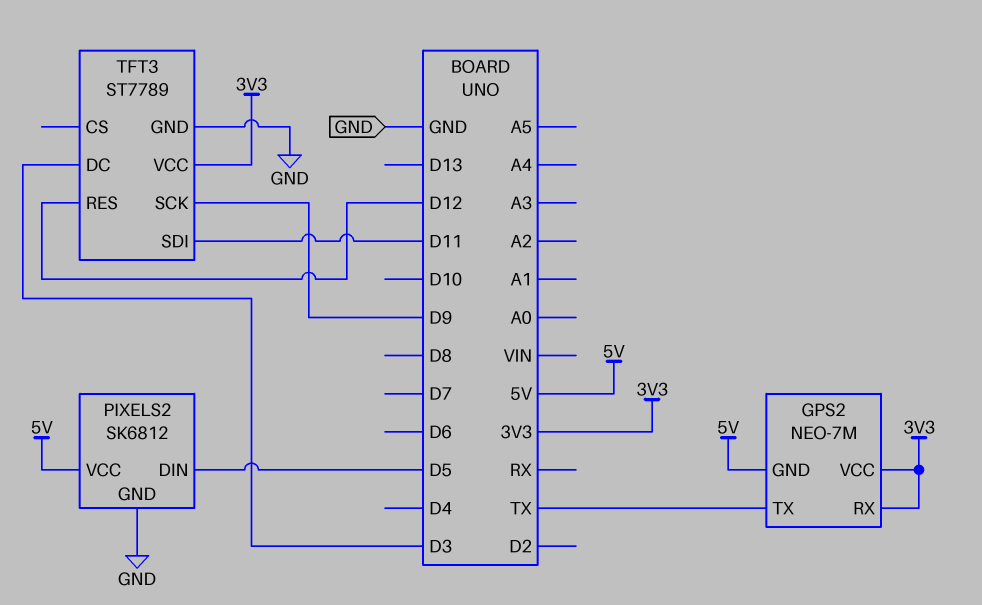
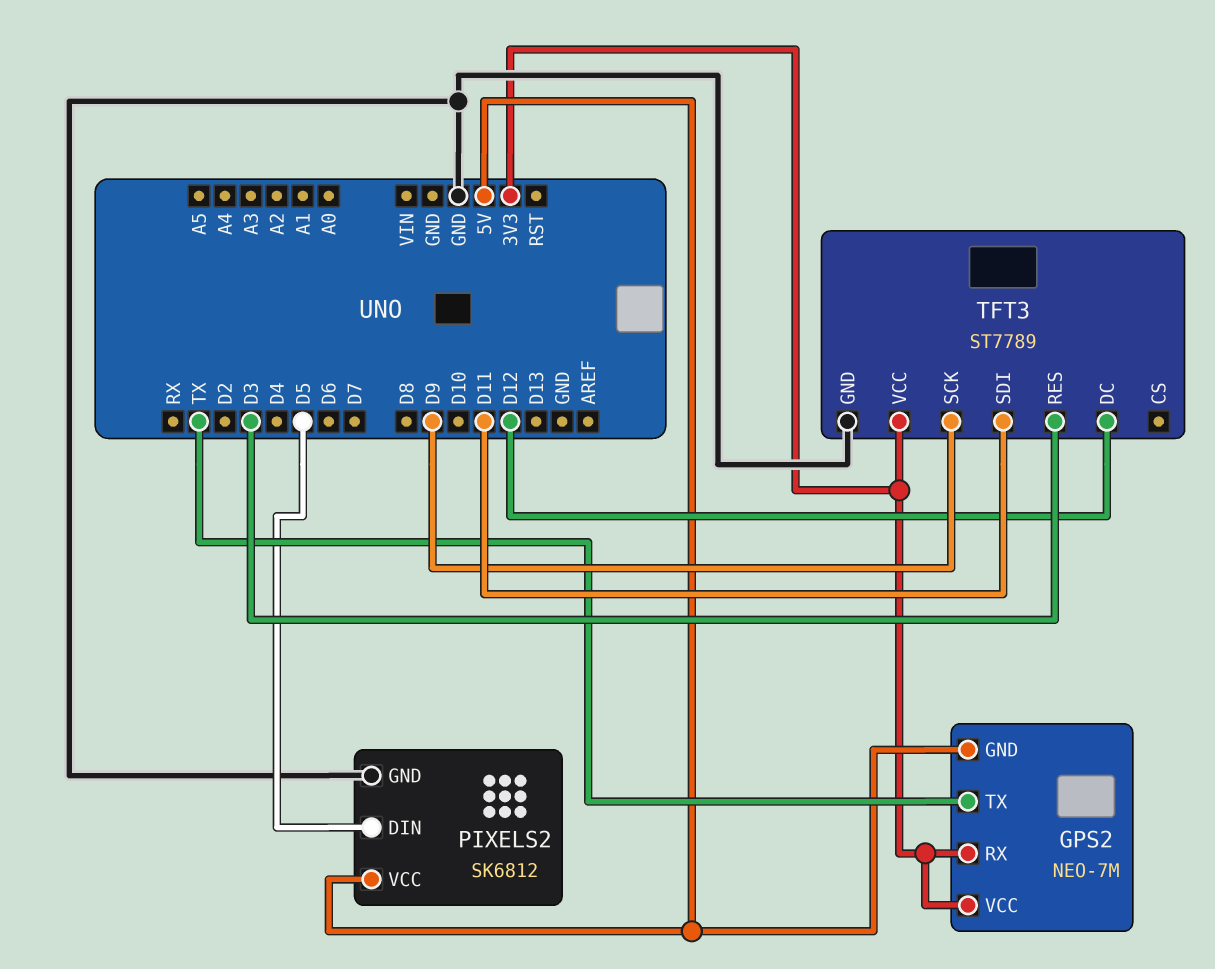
TFT3 pin DC: D3 -> D12
TFT3 pin RES: D12 -> D3

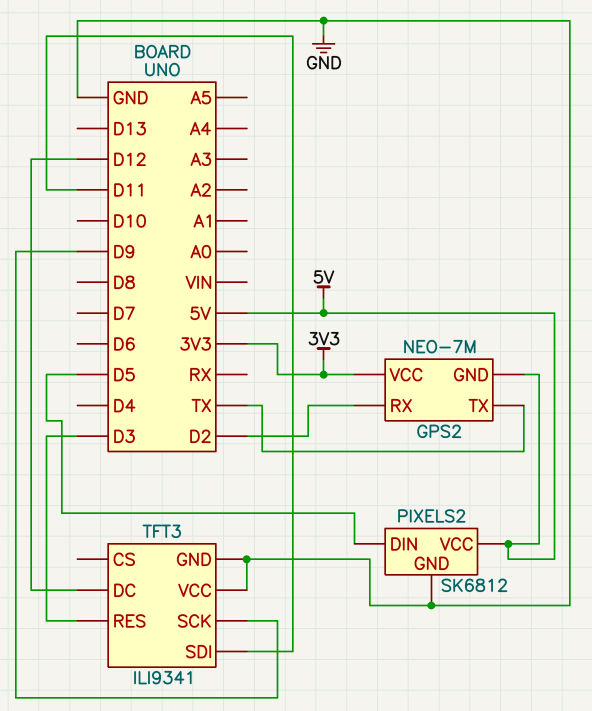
GPS2 pin RX: 3V3 -> D2
TFT3: ST7789 -> ILI9341
TFT3 pin VCC: 3V3 -> GND

